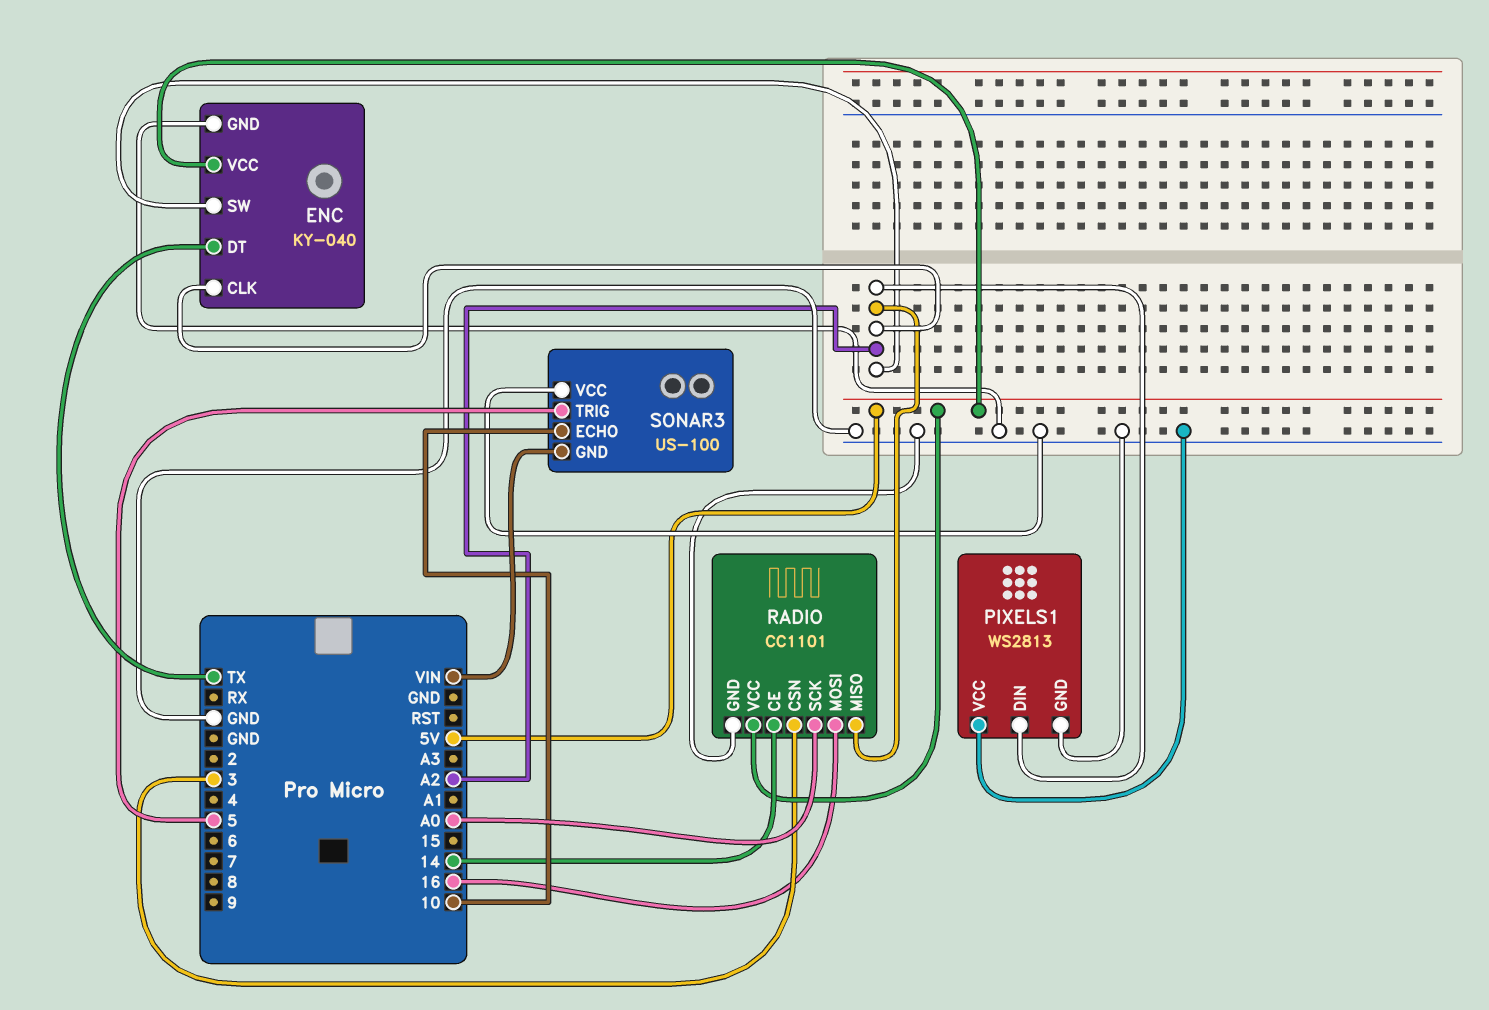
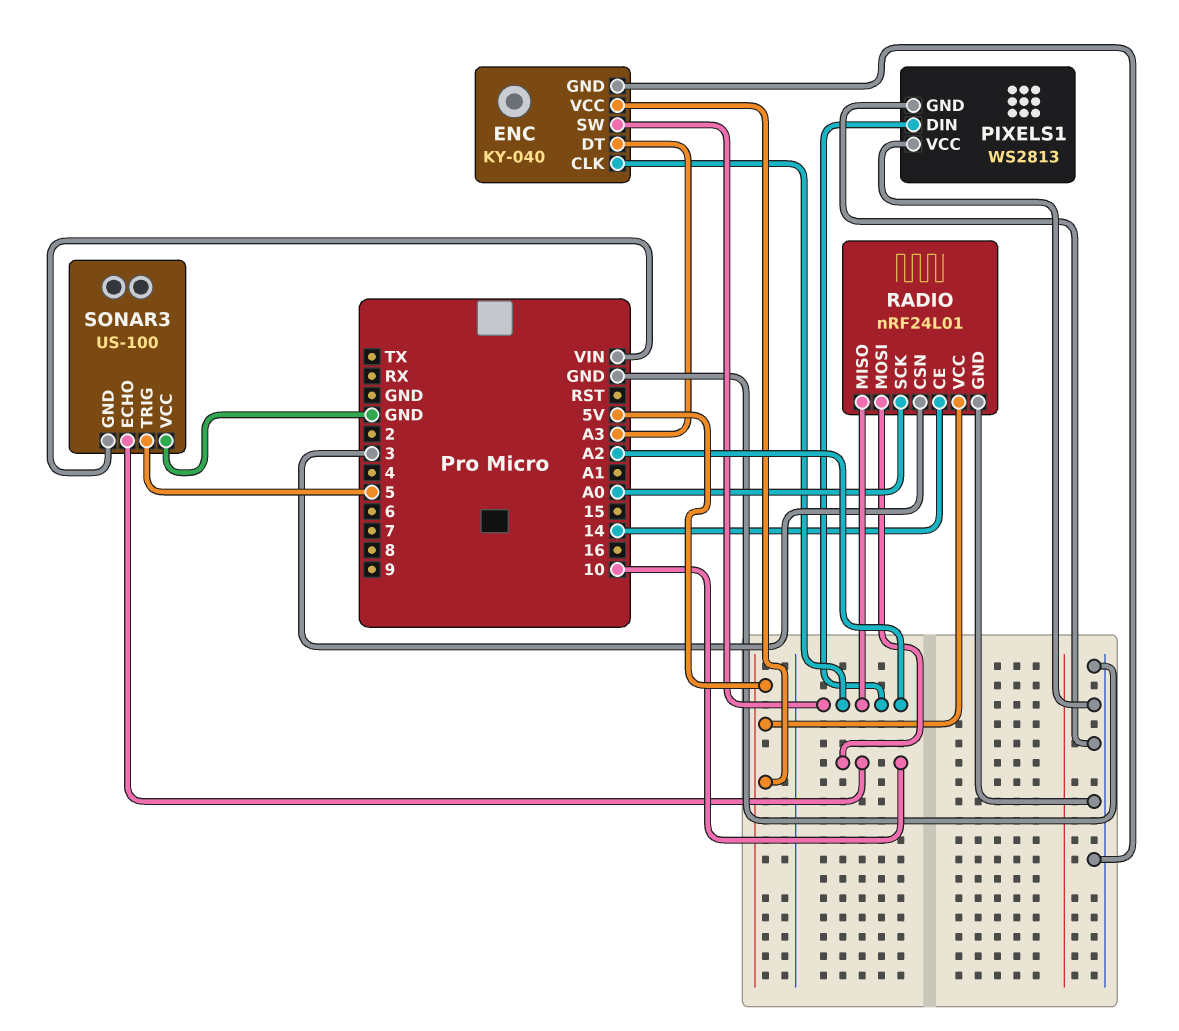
ENC pin DT: TX -> A3
RADIO: CC1101 -> nRF24L01
RADIO pin MOSI: 16 -> 10

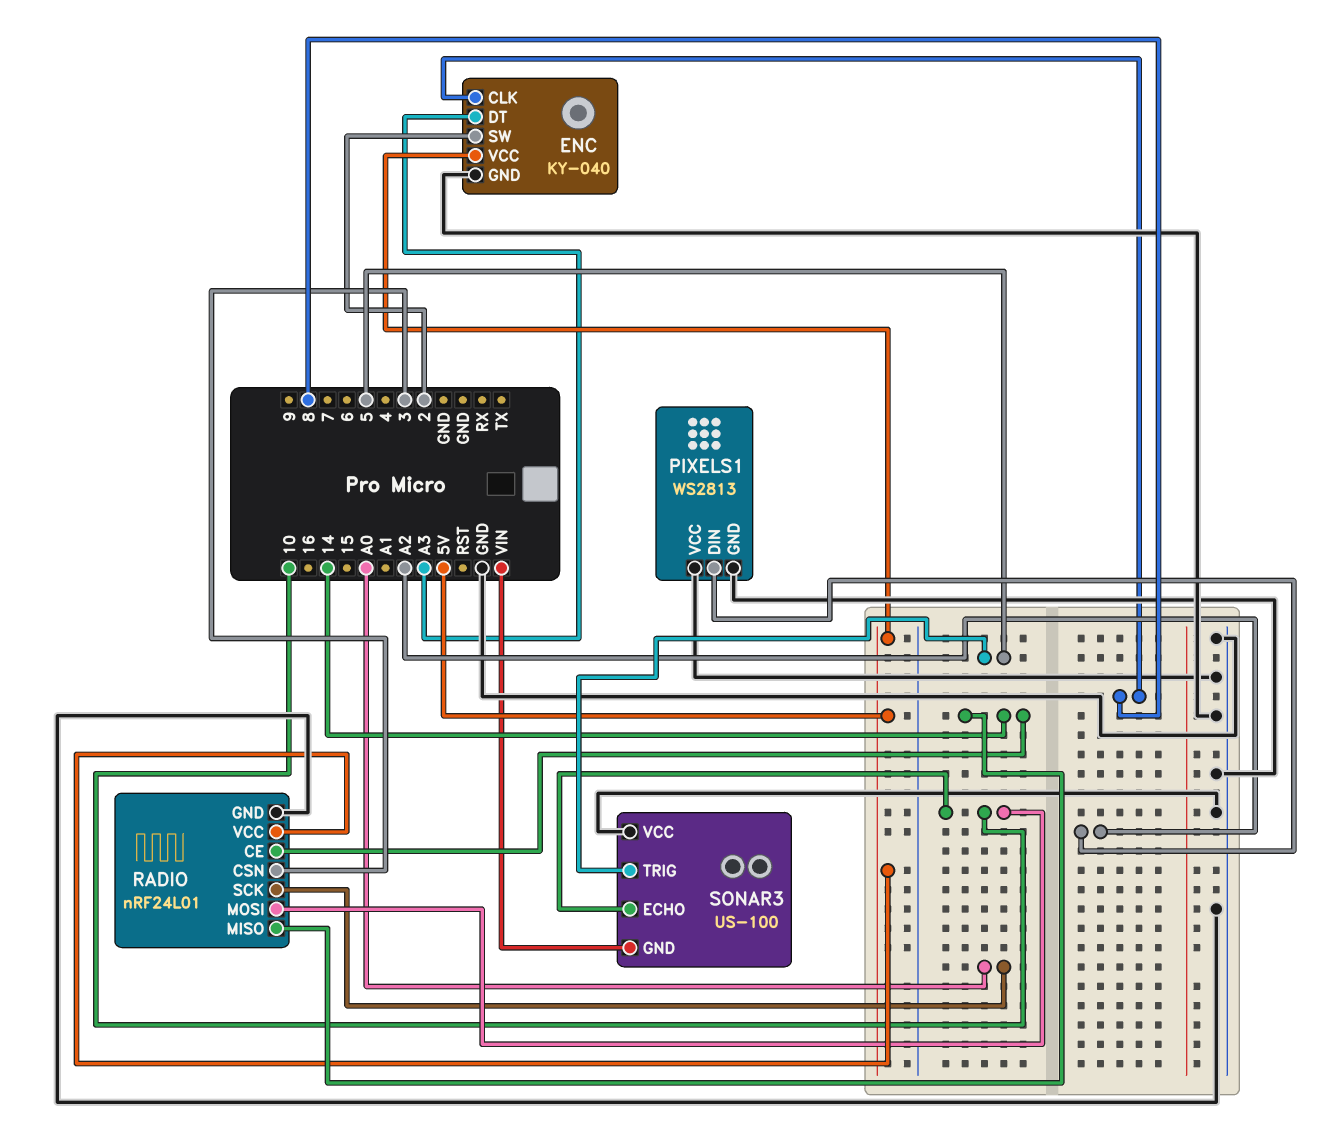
ENC pin CLK: A2 -> 8
ENC pin SW: A2 -> 2
RADIO pin MISO: A2 -> 14

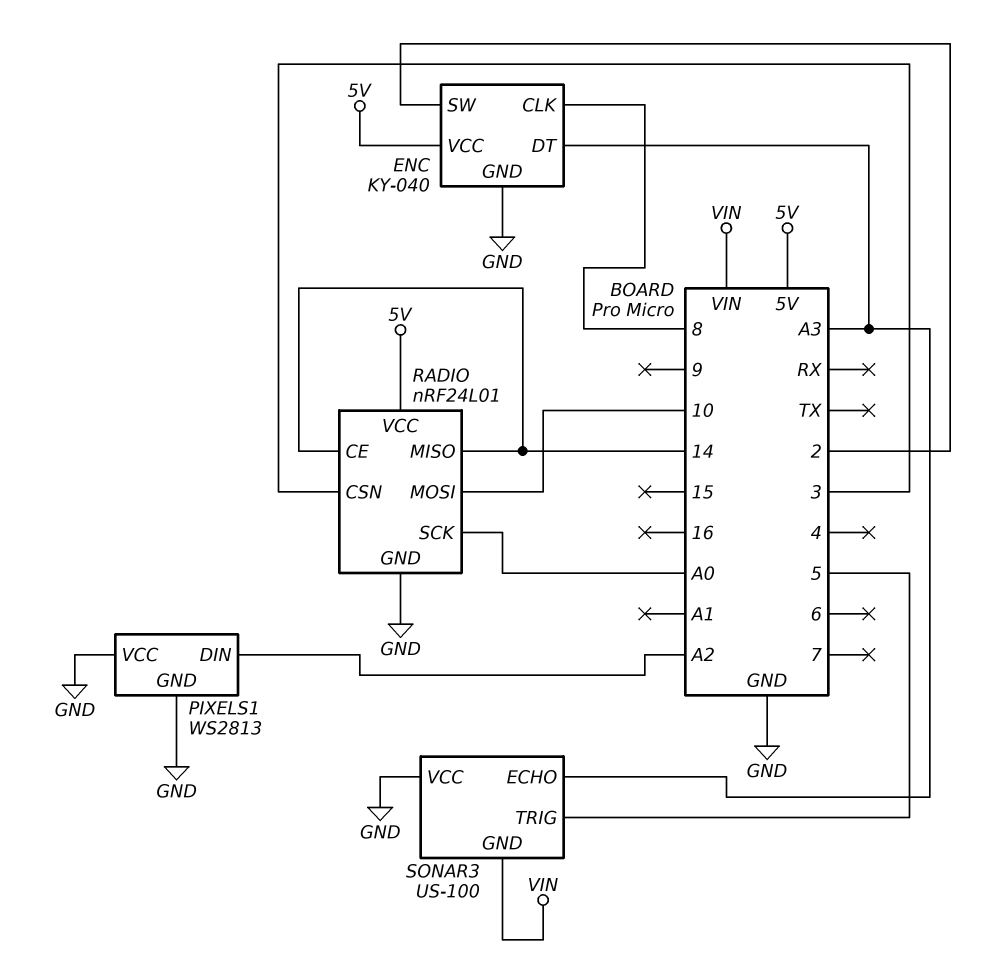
SONAR3 pin ECHO: 10 -> A3

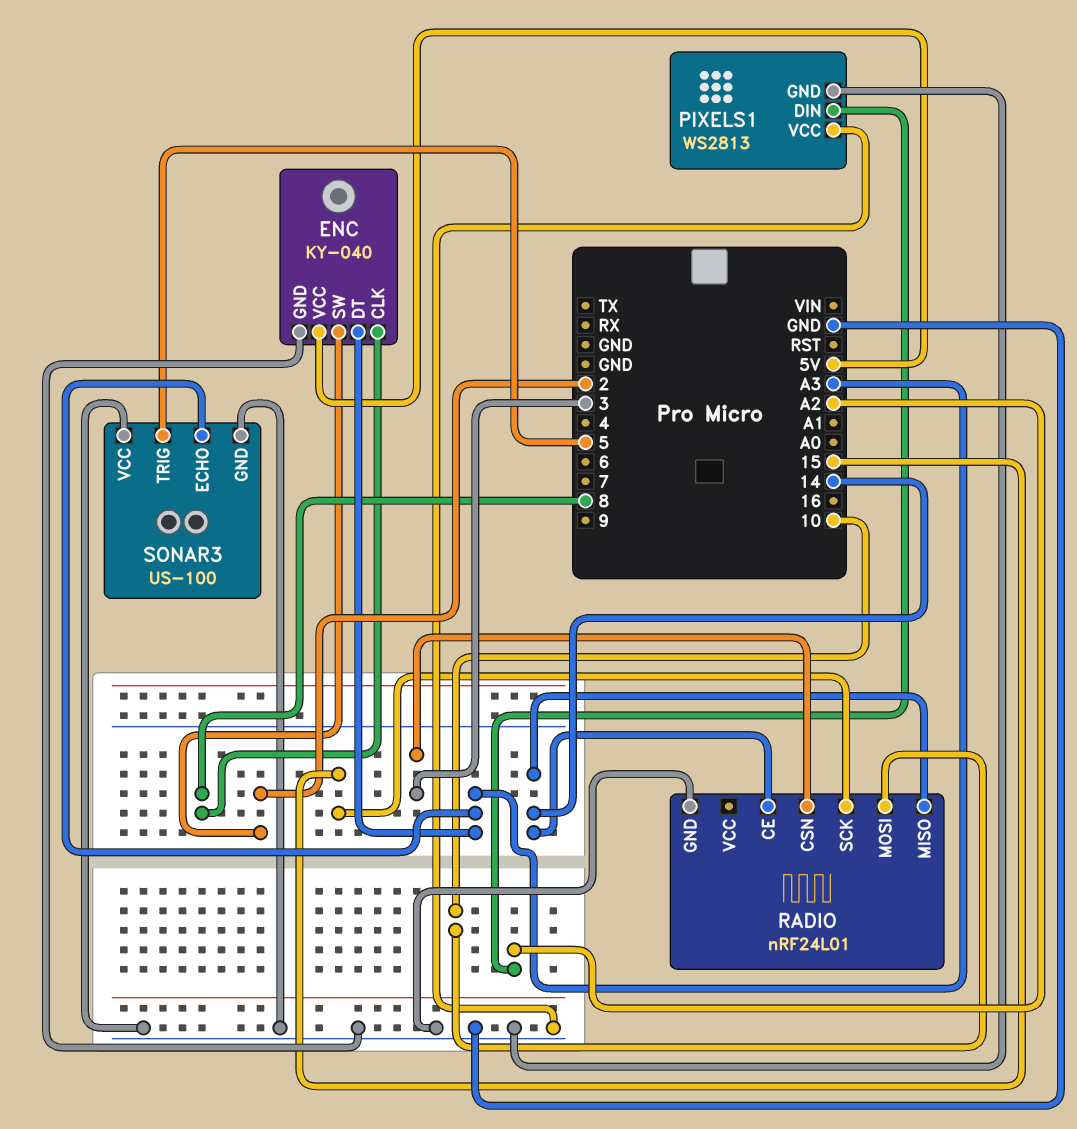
RADIO pin SCK: A0 -> 15
RADIO pin VCC: 5V -> none
SONAR3 pin GND: VIN -> GND

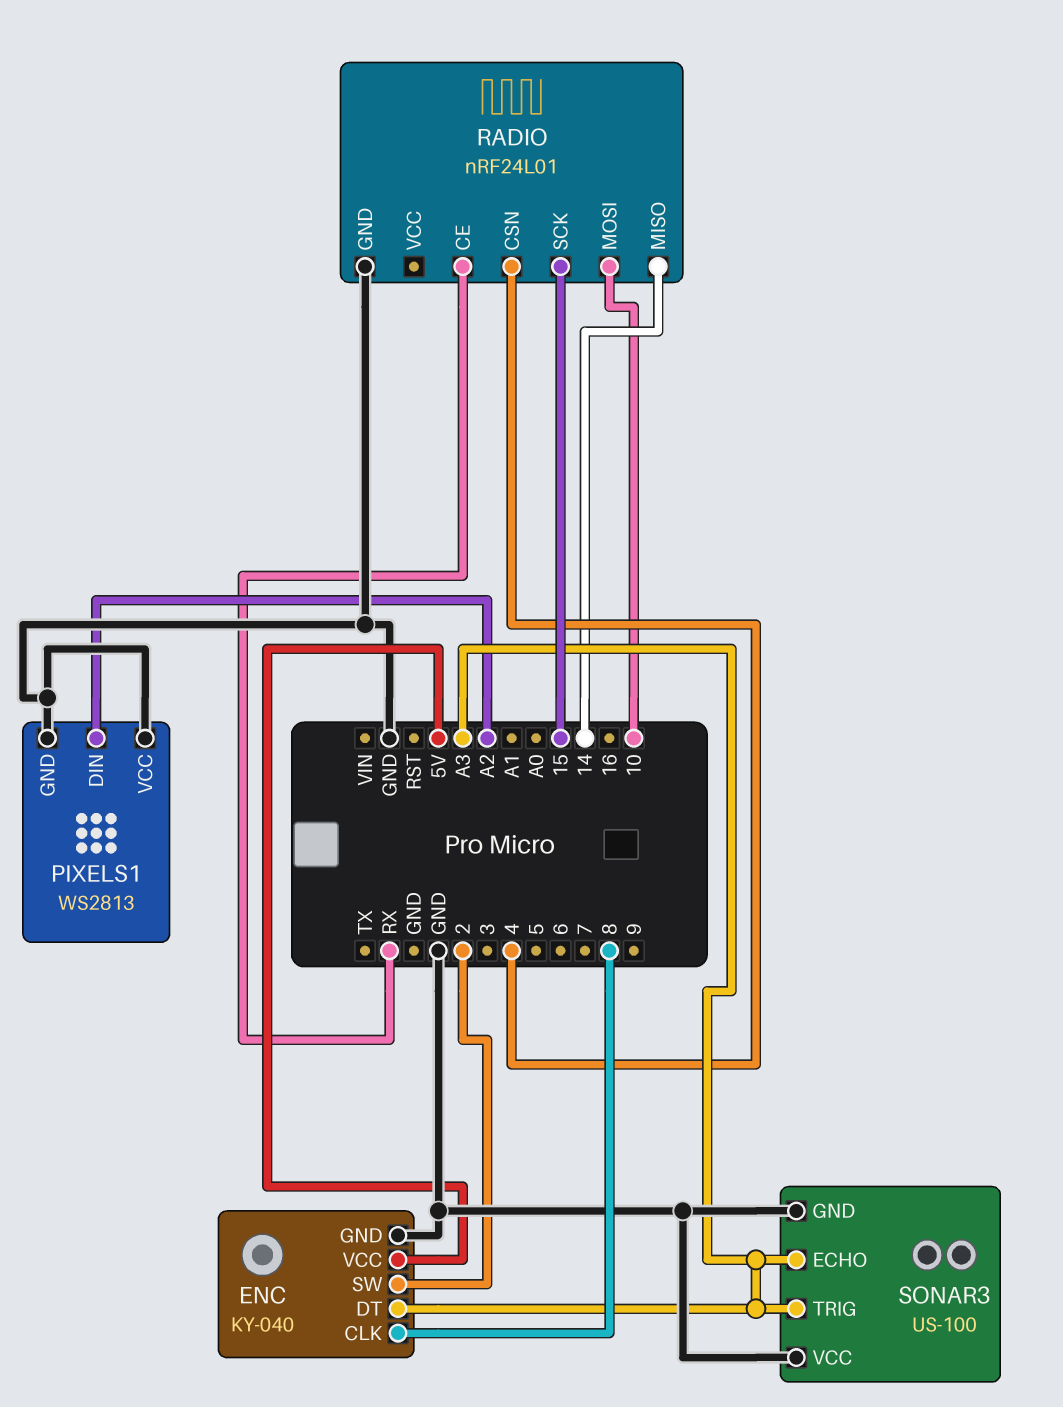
RADIO pin CE: 14 -> RX
RADIO pin CSN: 3 -> 4
SONAR3 pin TRIG: 5 -> A3

